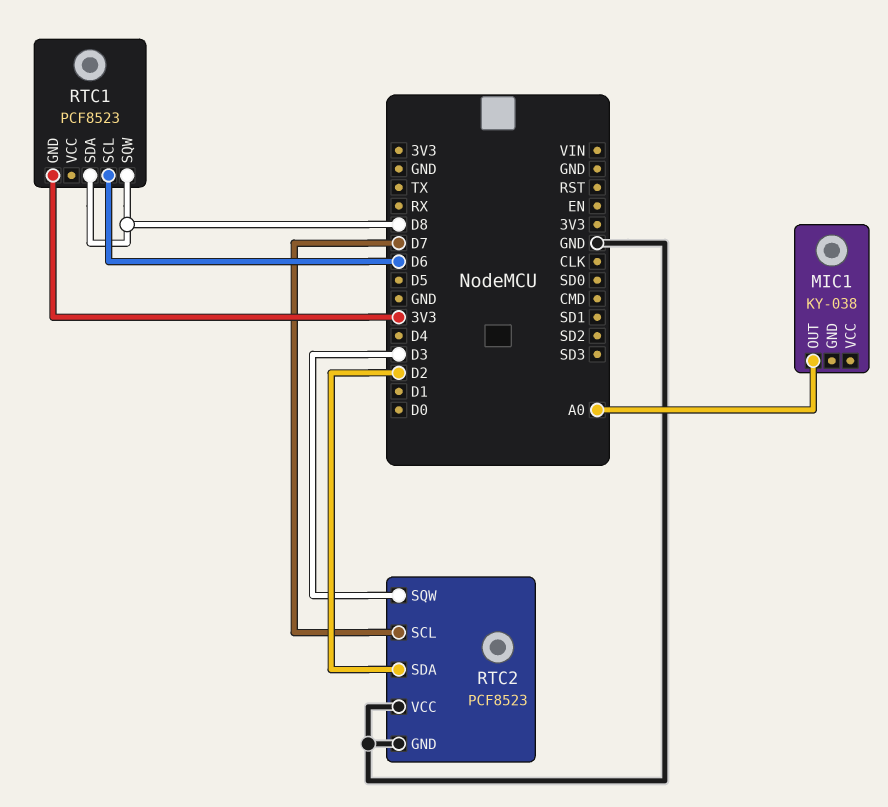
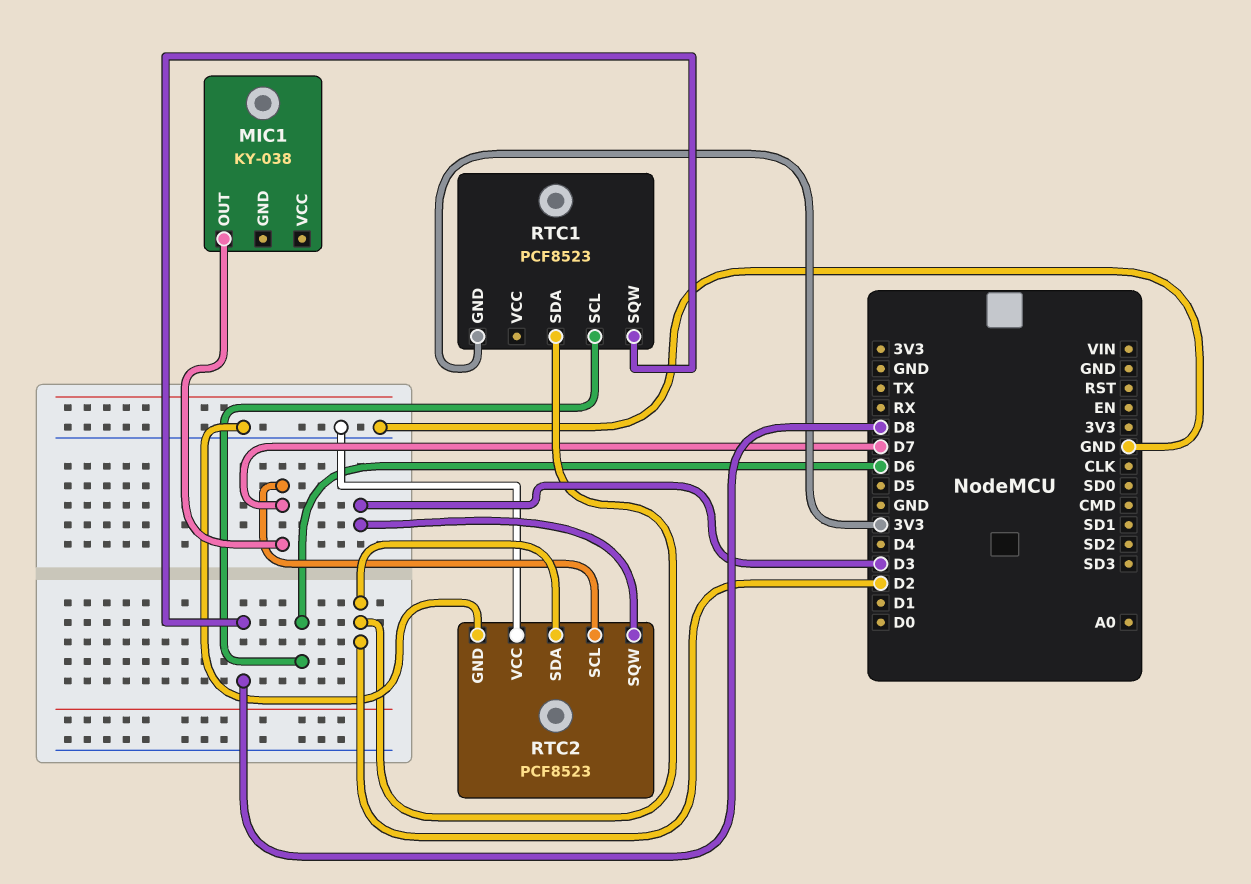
MIC1 pin OUT: A0 -> D7
RTC1 pin SDA: D8 -> D2

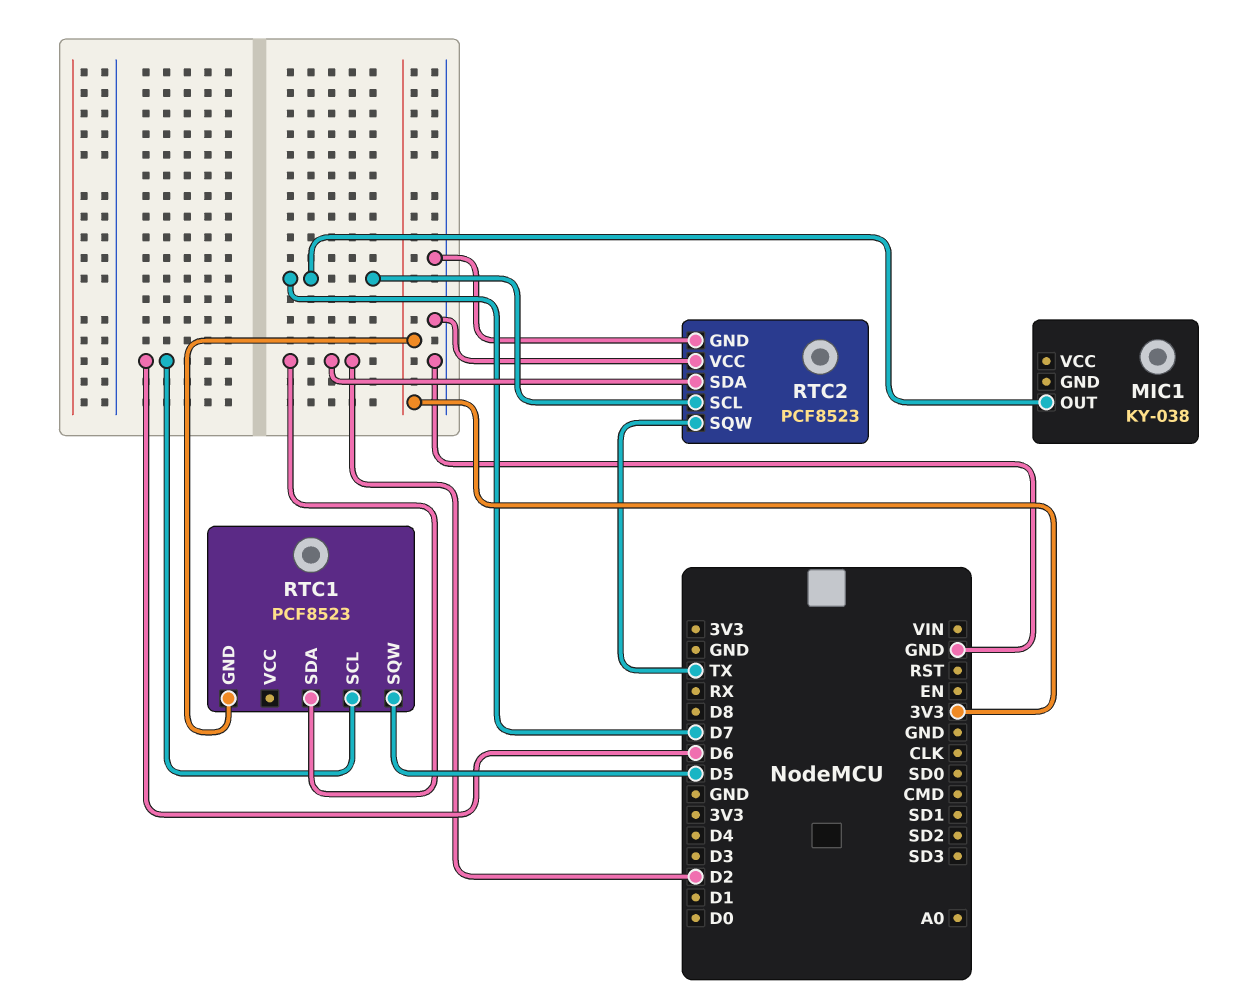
RTC1 pin SQW: D8 -> D5
RTC2 pin SQW: D3 -> TX

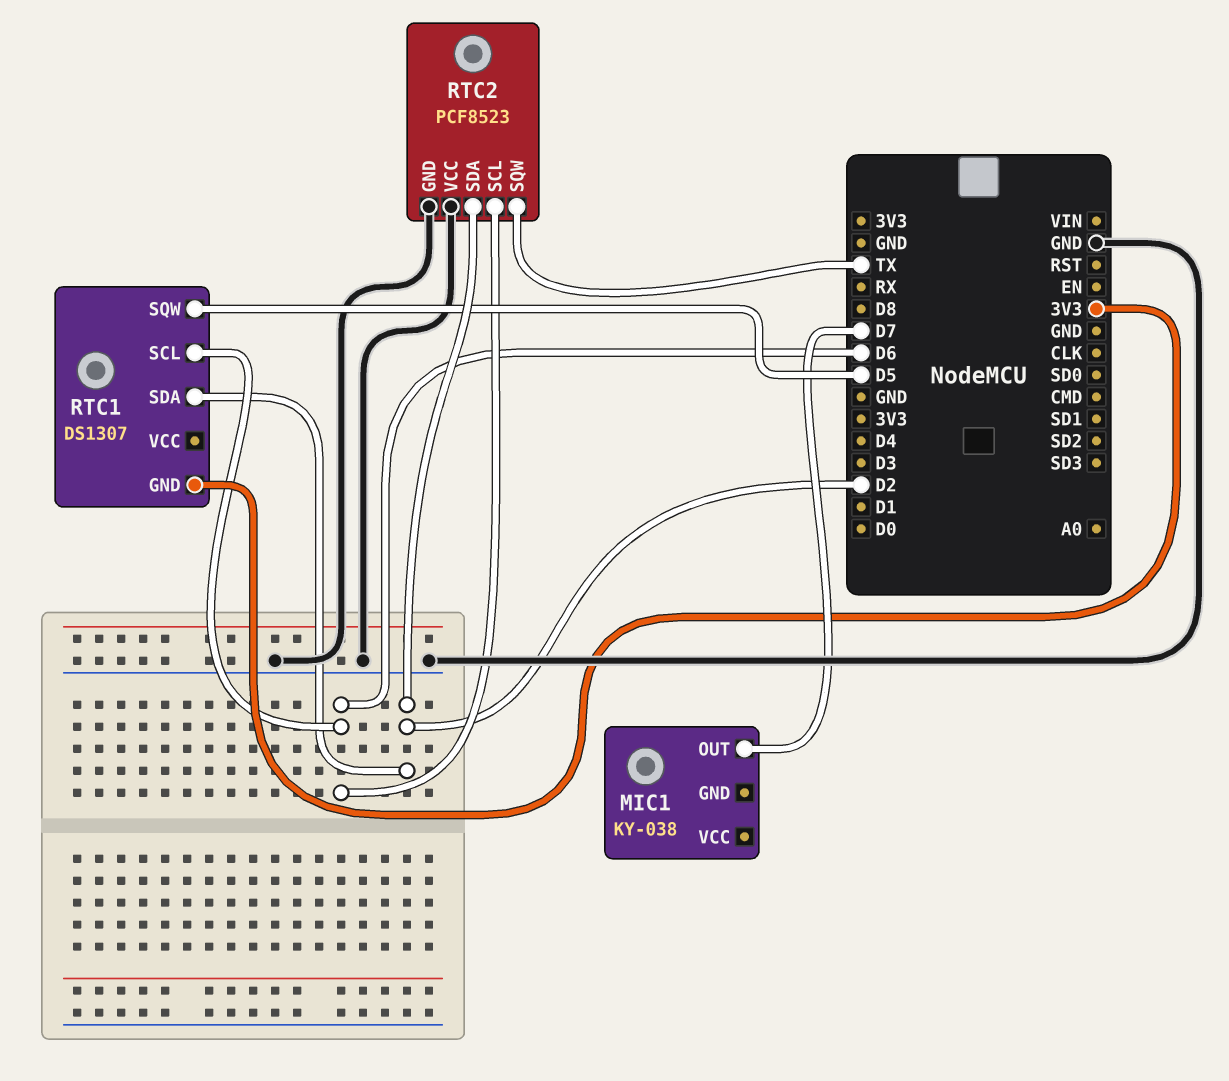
RTC1: PCF8523 -> DS1307
RTC2 pin SCL: D7 -> D6

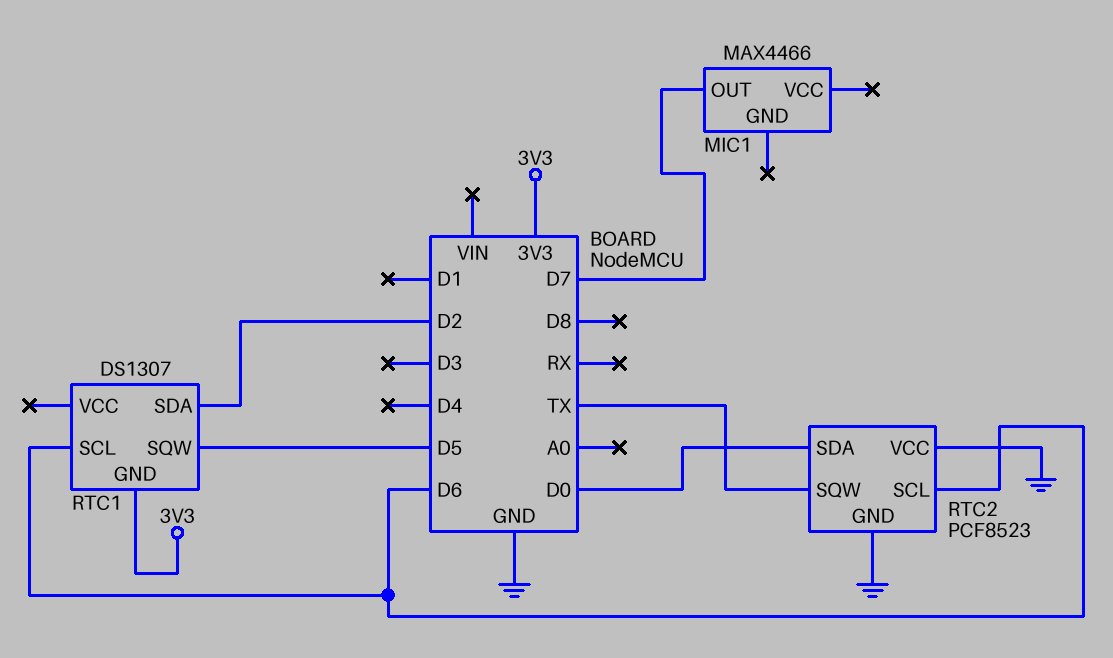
MIC1: KY-038 -> MAX4466
RTC2 pin SDA: D2 -> D0

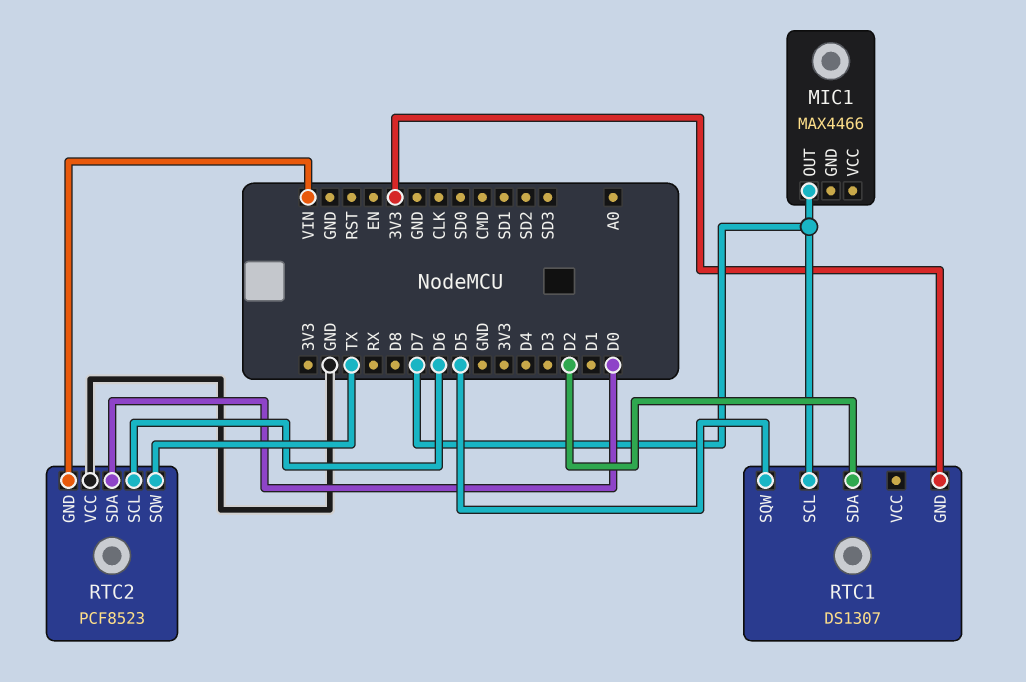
RTC1 pin SCL: D6 -> D7
RTC2 pin GND: GND -> VIN

